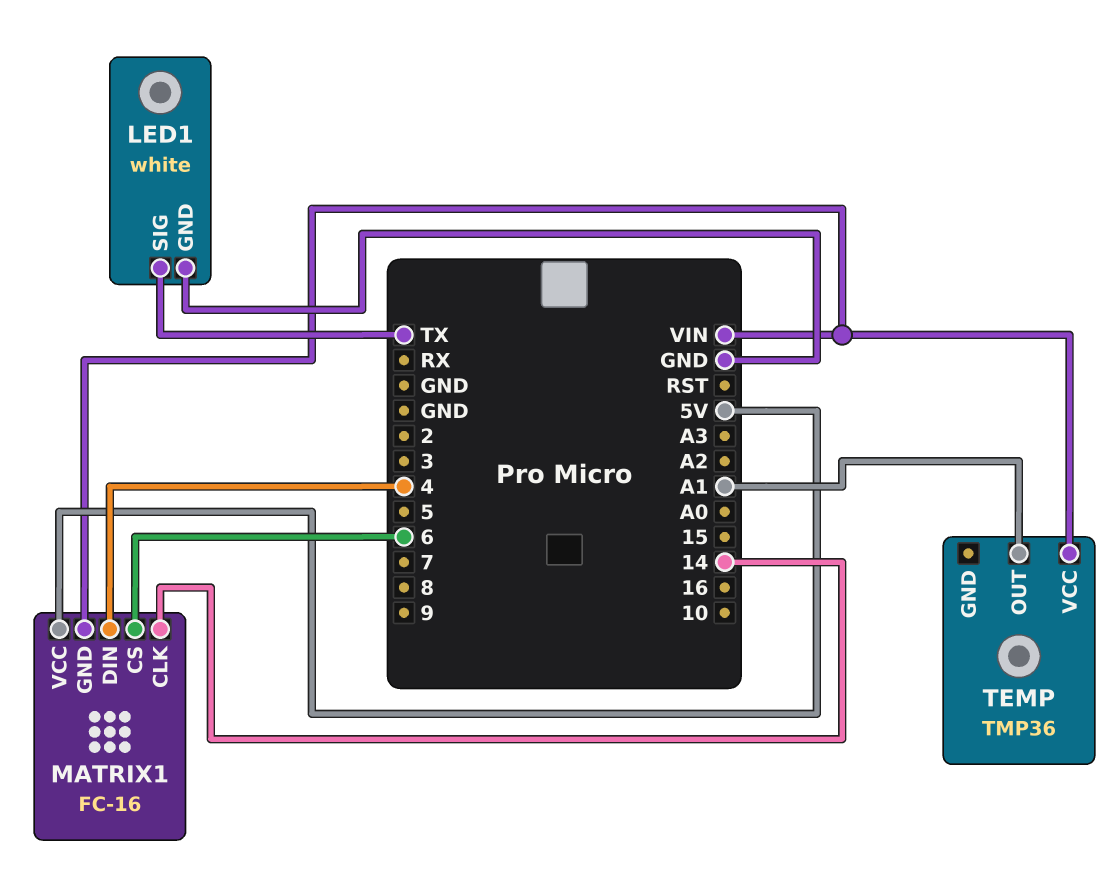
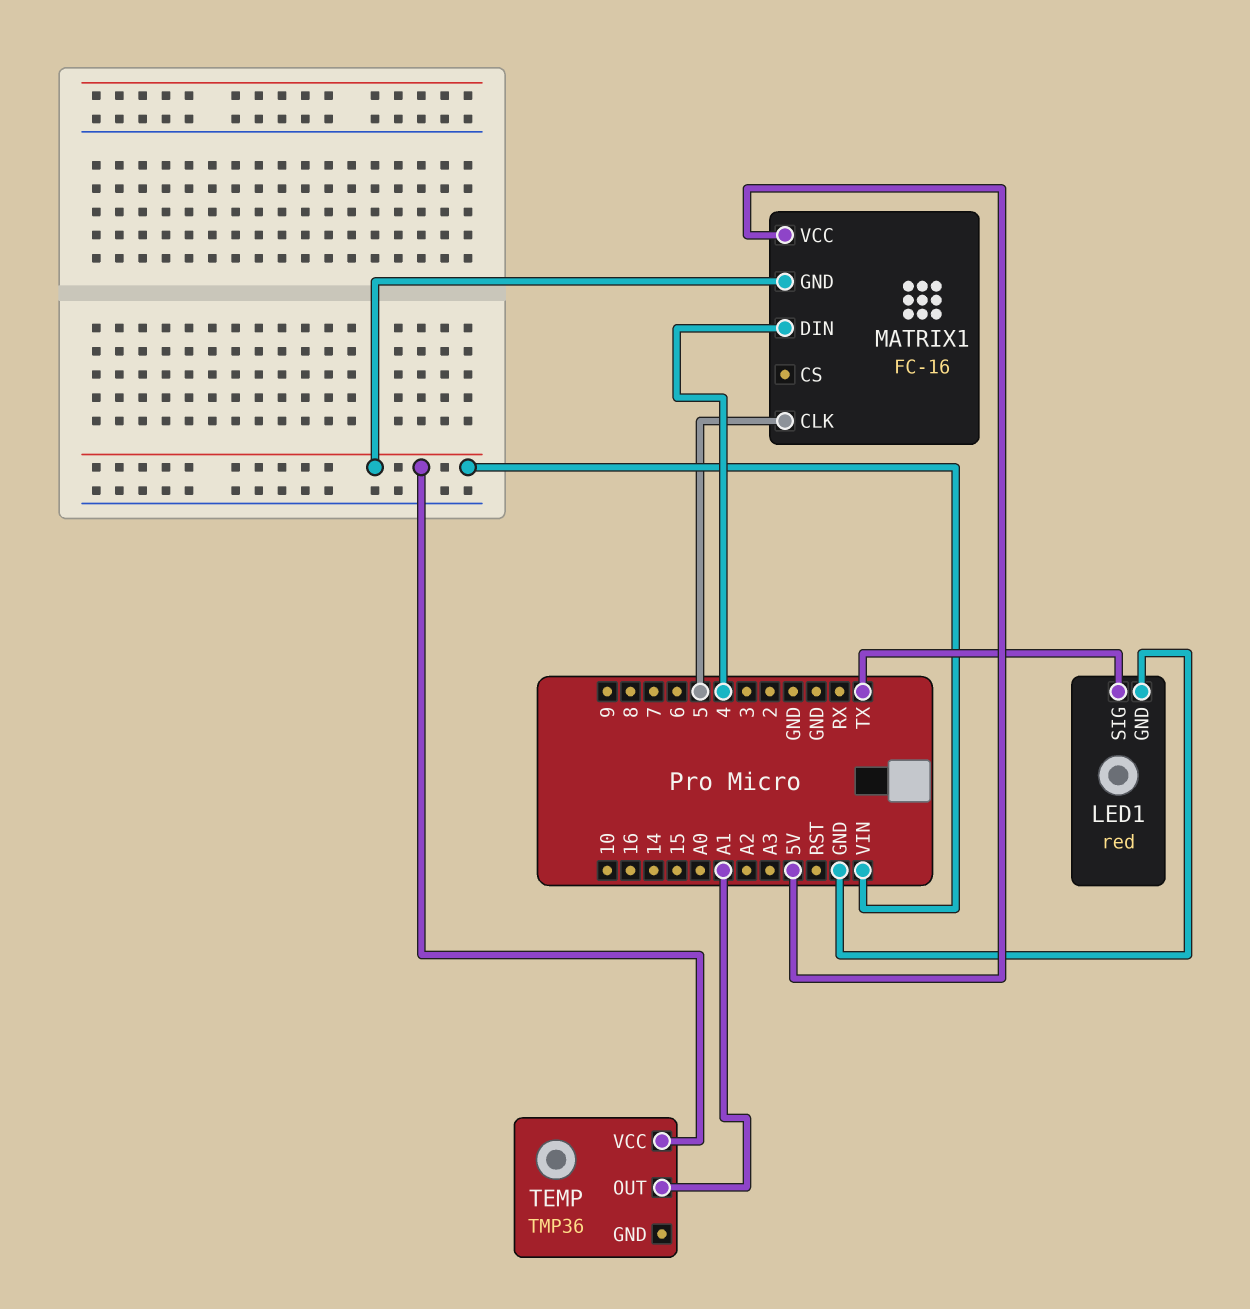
LED1: white -> red
MATRIX1 pin CLK: 14 -> 5
MATRIX1 pin CS: 6 -> none

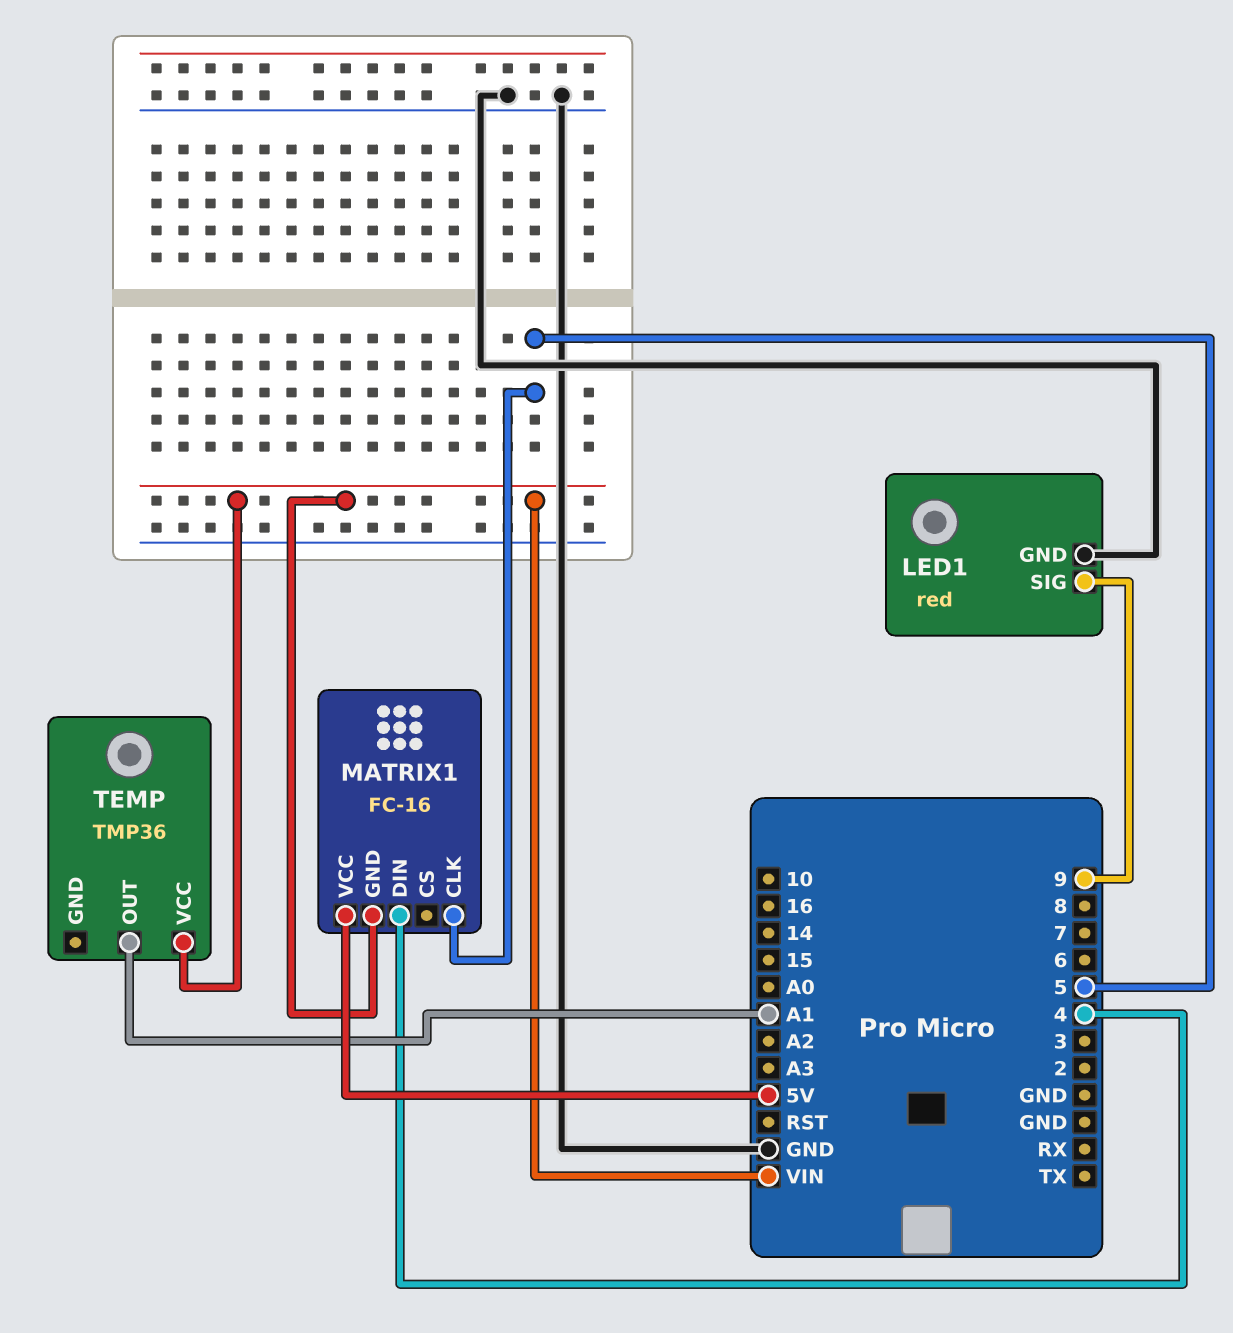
LED1 pin SIG: TX -> 9

